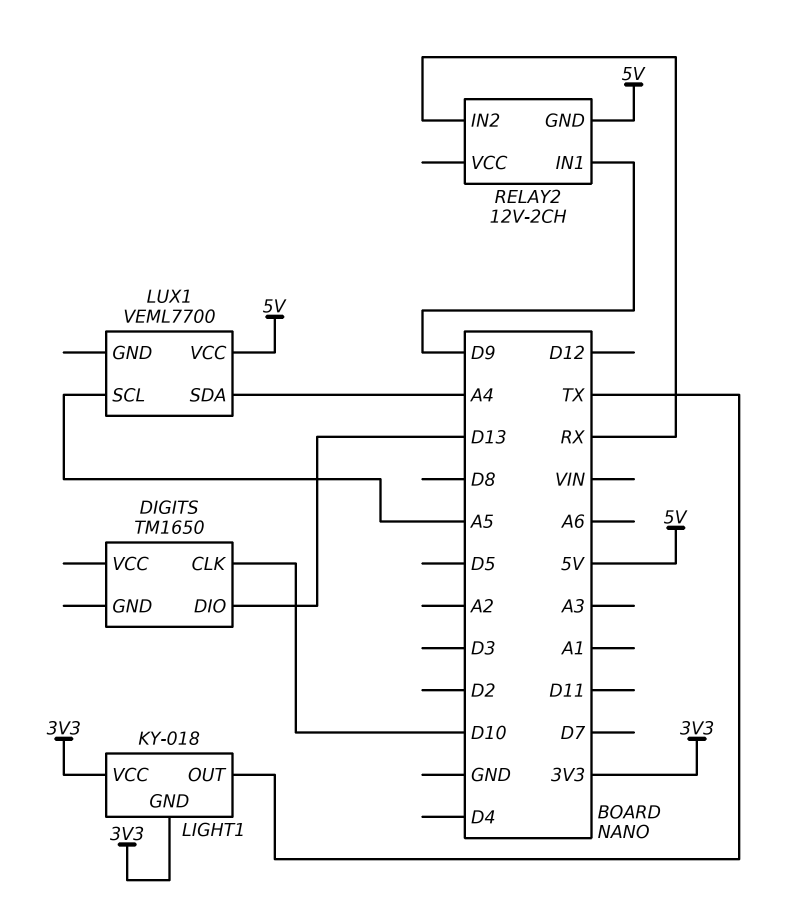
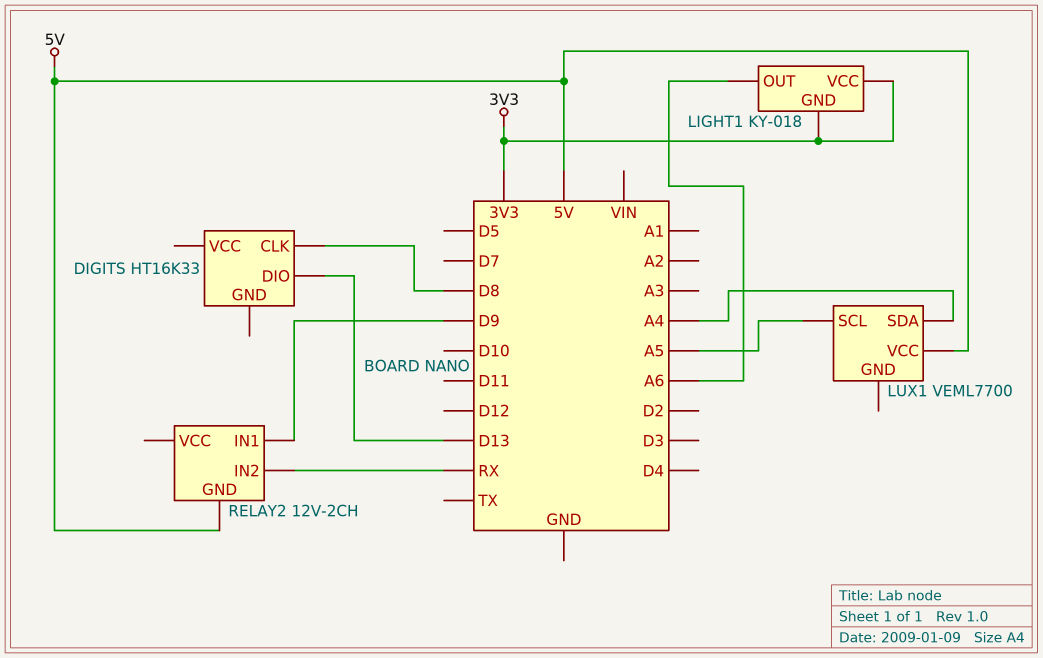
DIGITS: TM1650 -> HT16K33
DIGITS pin CLK: D10 -> D8
LIGHT1 pin OUT: TX -> A6

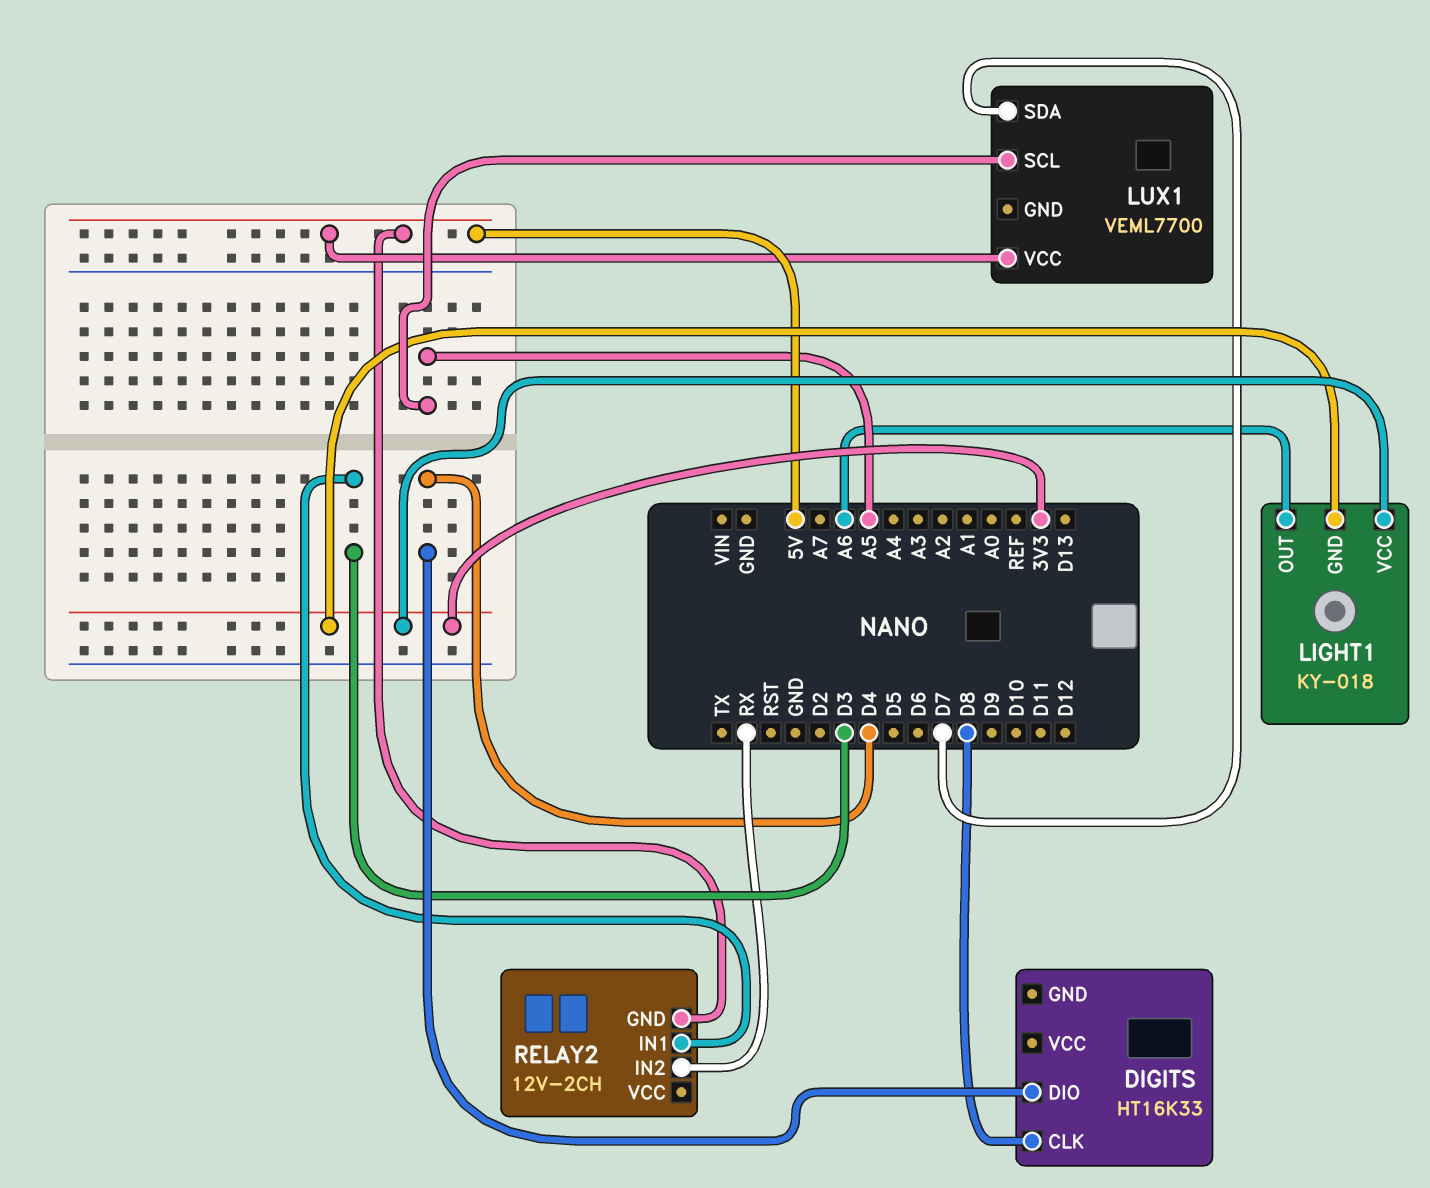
DIGITS pin DIO: D13 -> D4
LUX1 pin SDA: A4 -> D7
RELAY2 pin IN1: D9 -> D3

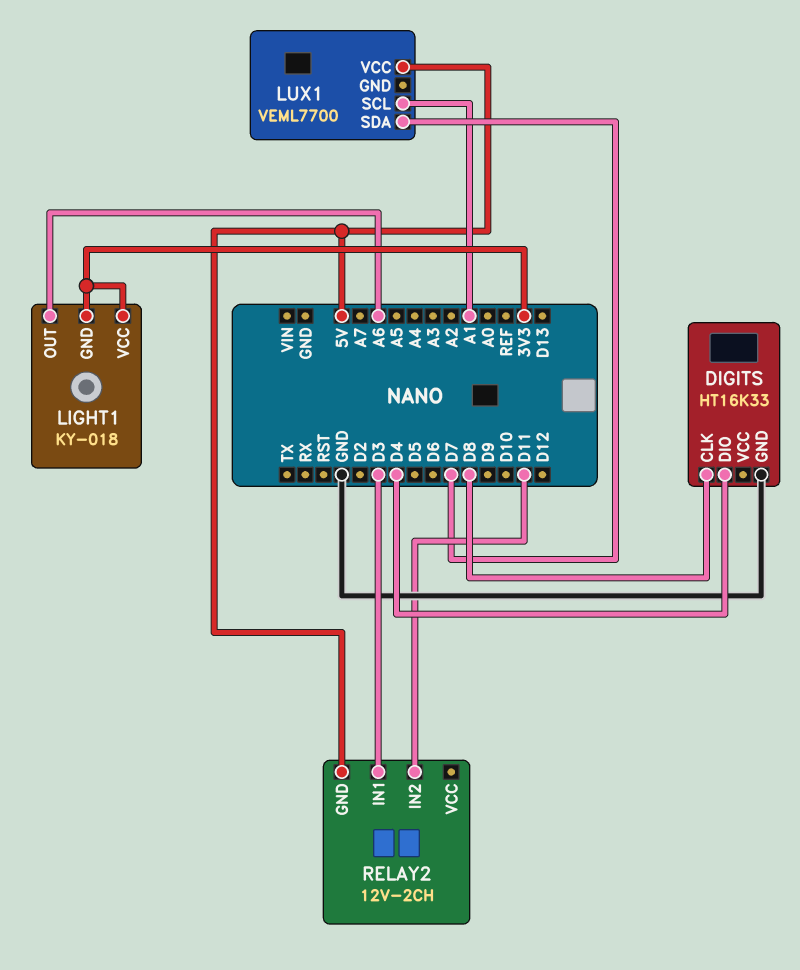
DIGITS pin GND: none -> GND
LUX1 pin SCL: A5 -> A1
RELAY2 pin IN2: RX -> D11

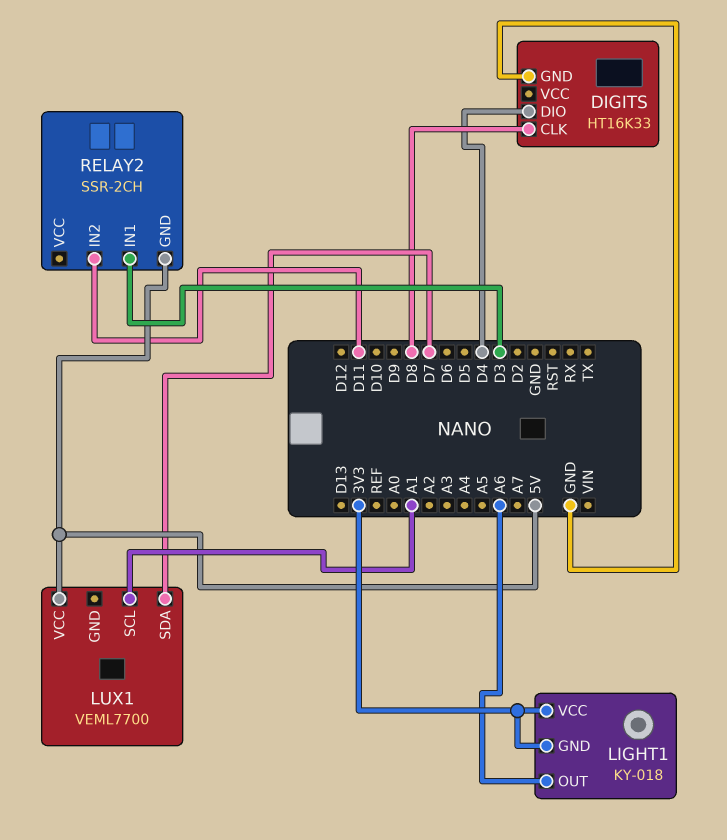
RELAY2: 12V-2CH -> SSR-2CH

